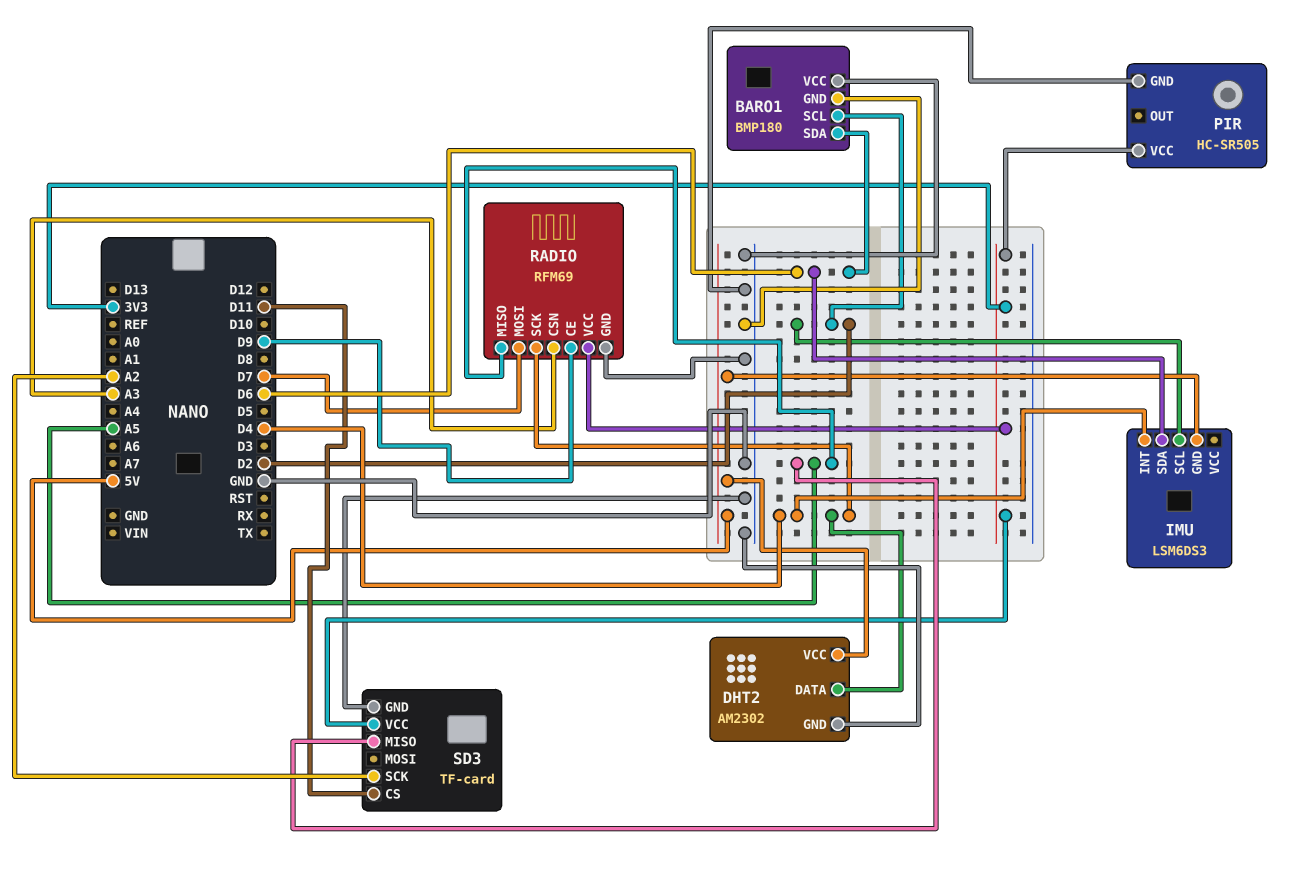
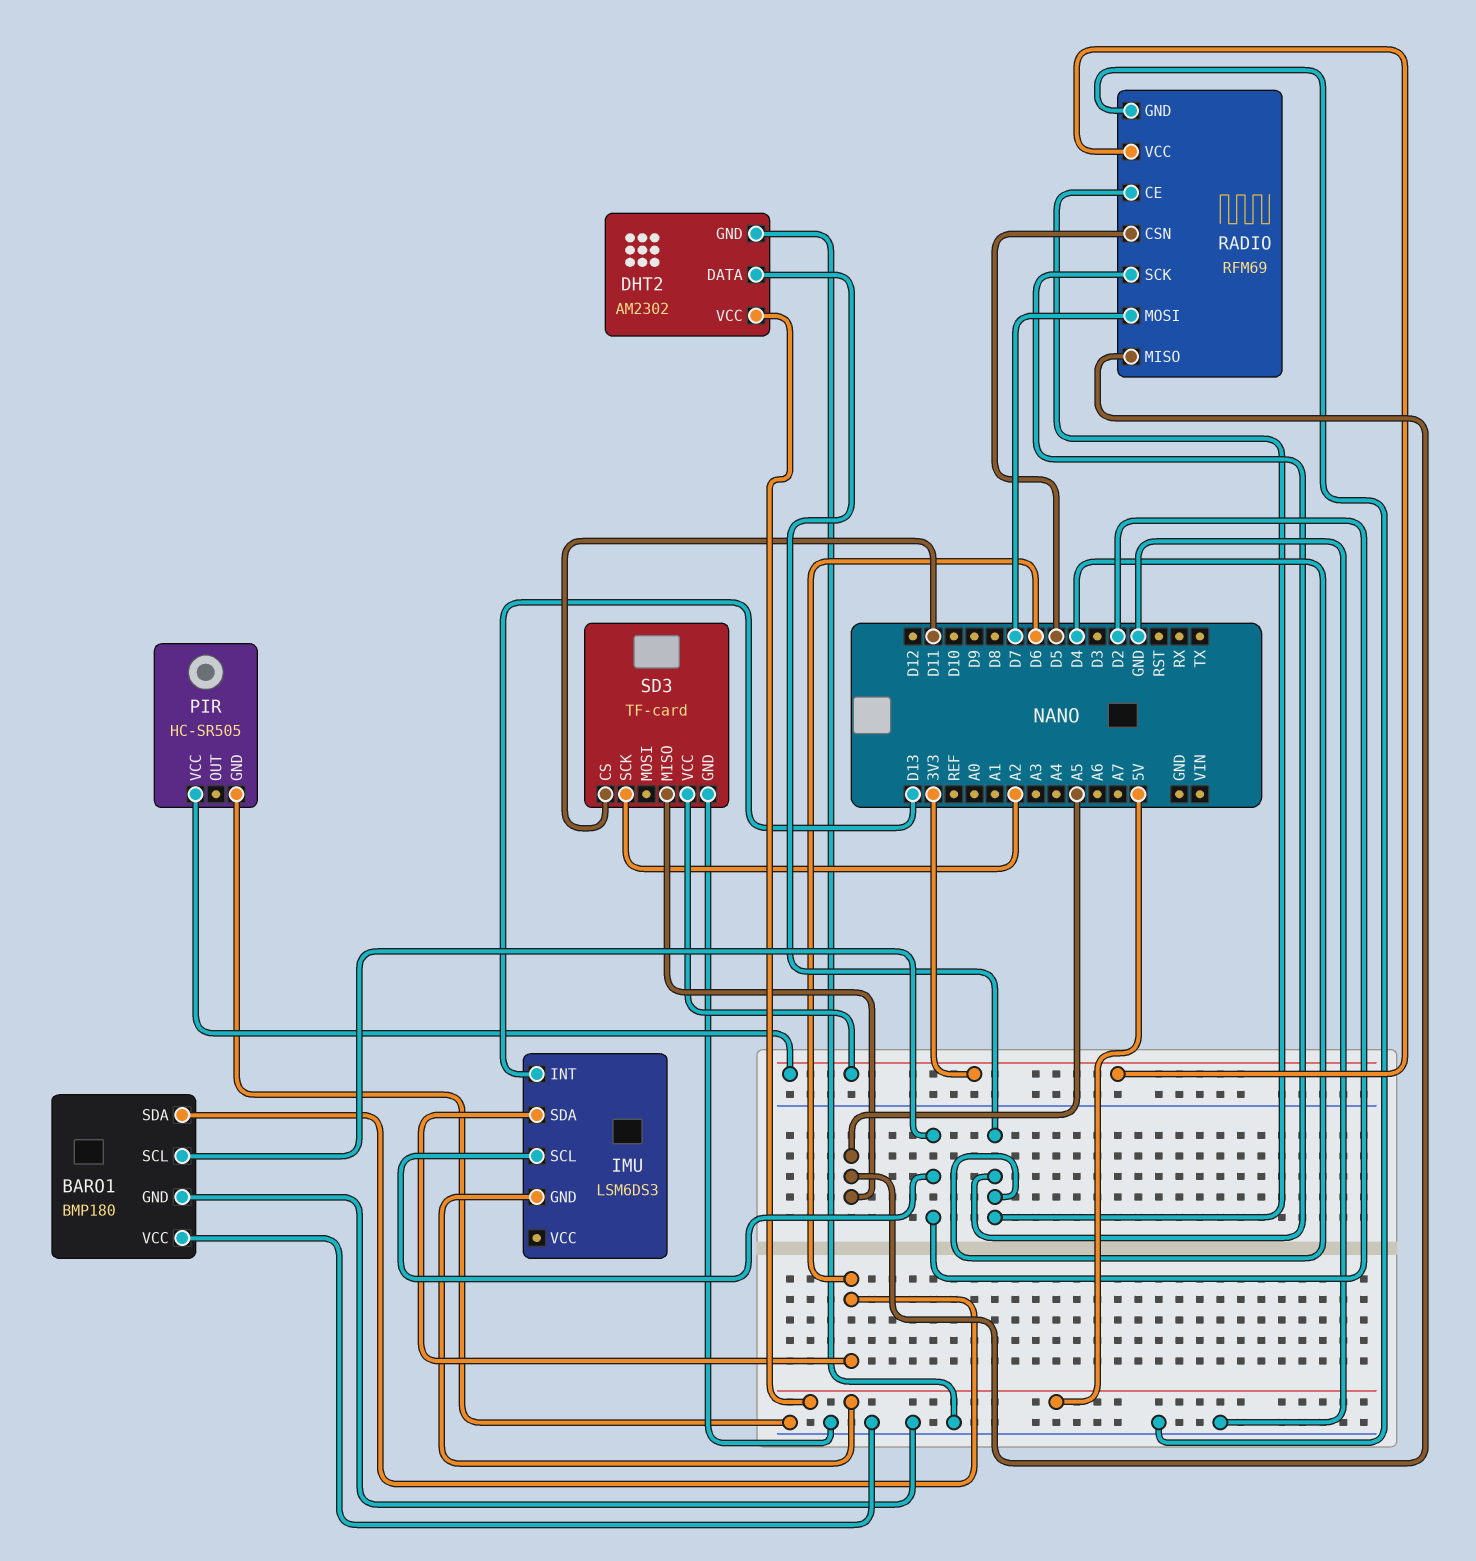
IMU pin INT: D4 -> D13
RADIO pin CE: D9 -> D4
RADIO pin CSN: A3 -> D5

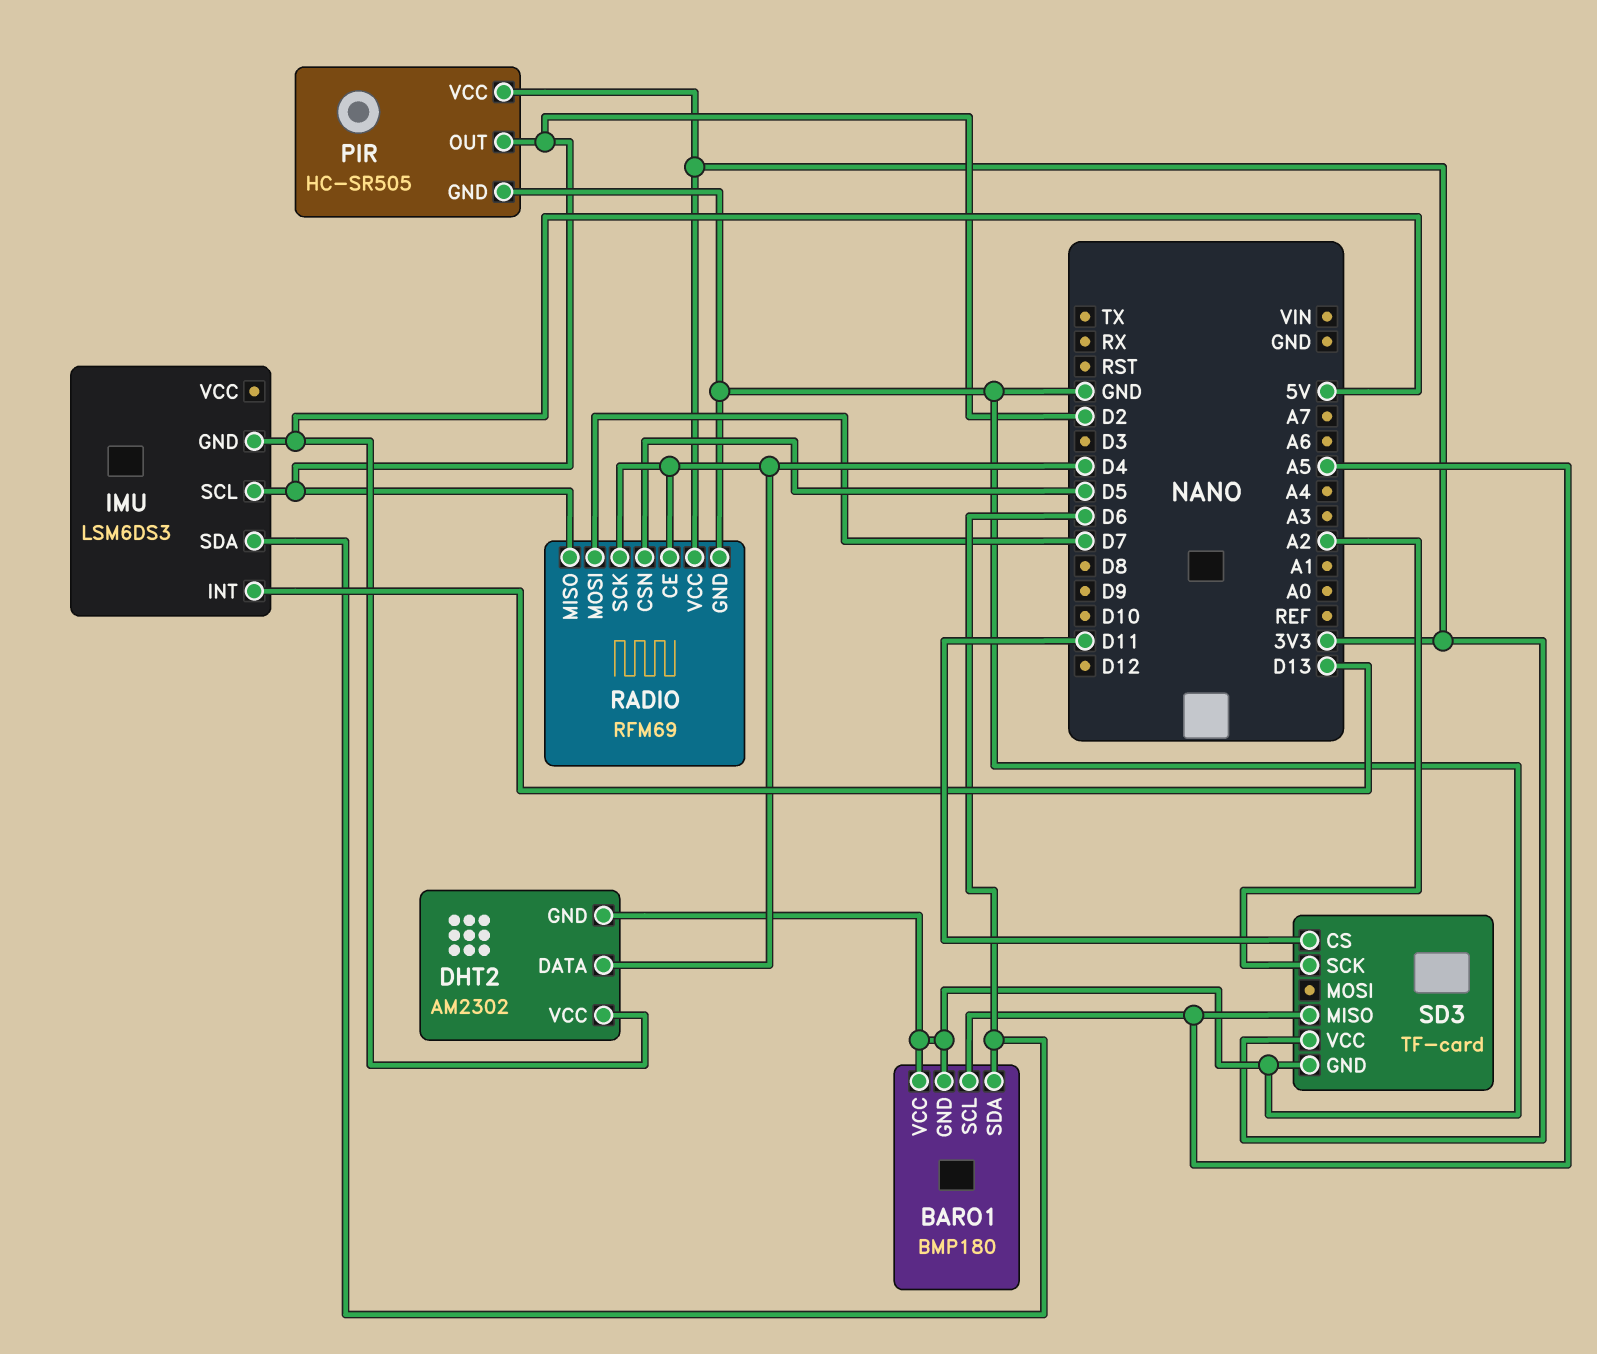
BARO1 pin SCL: D2 -> A5
PIR pin OUT: none -> D2
RADIO pin MISO: A5 -> D2

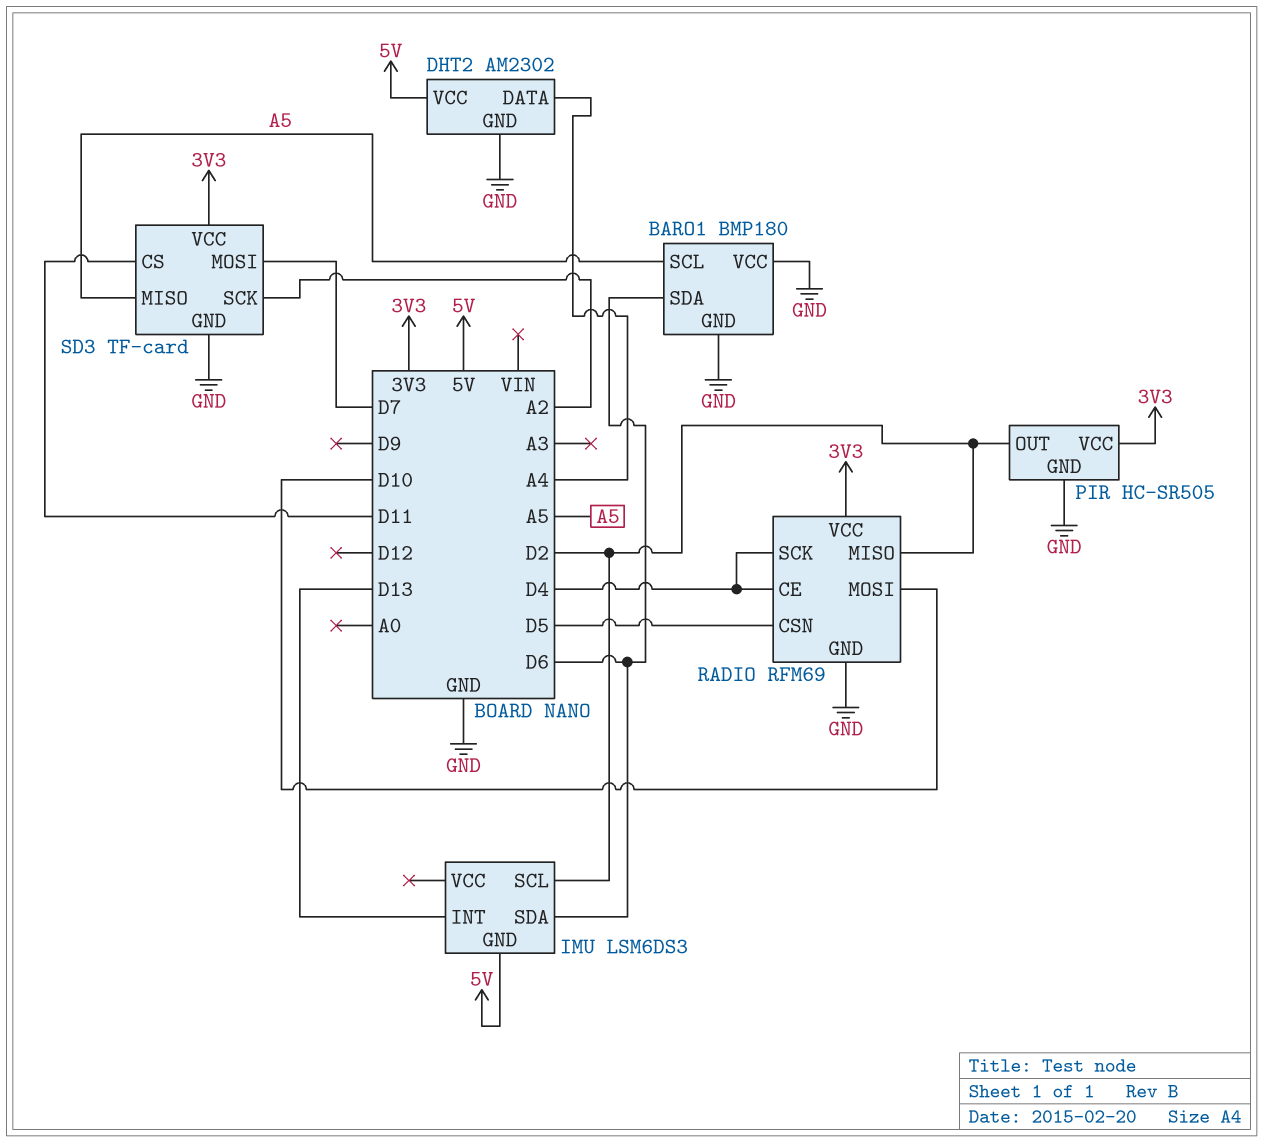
DHT2 pin DATA: D4 -> A4
RADIO pin MOSI: D7 -> D10
SD3 pin MOSI: none -> D7

